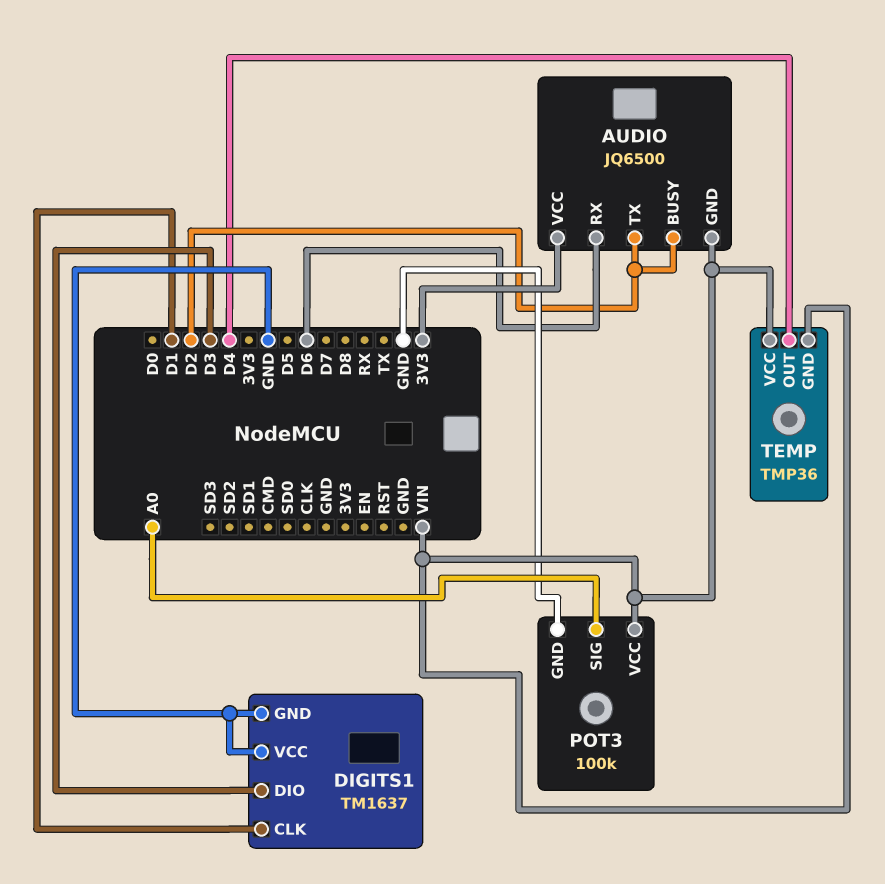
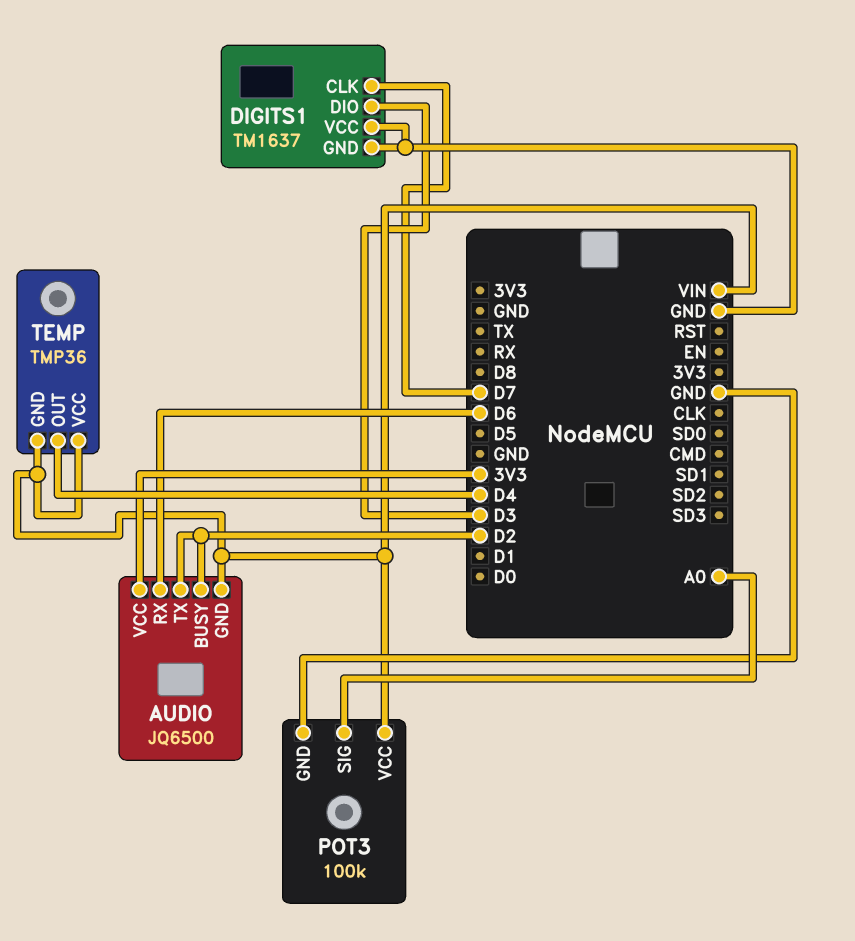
DIGITS1 pin CLK: D1 -> D7

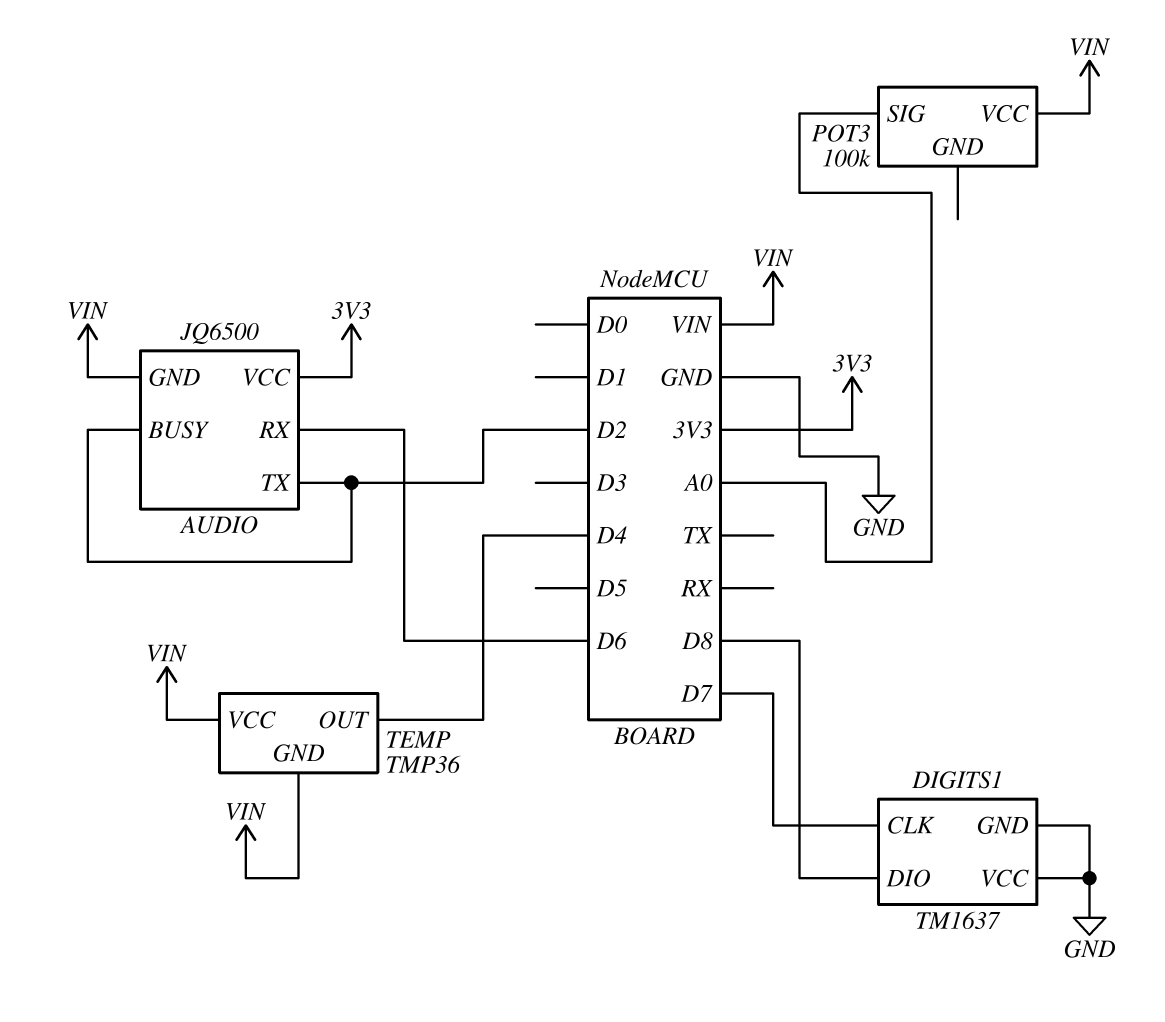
DIGITS1 pin DIO: D3 -> D8
POT3 pin GND: GND -> none

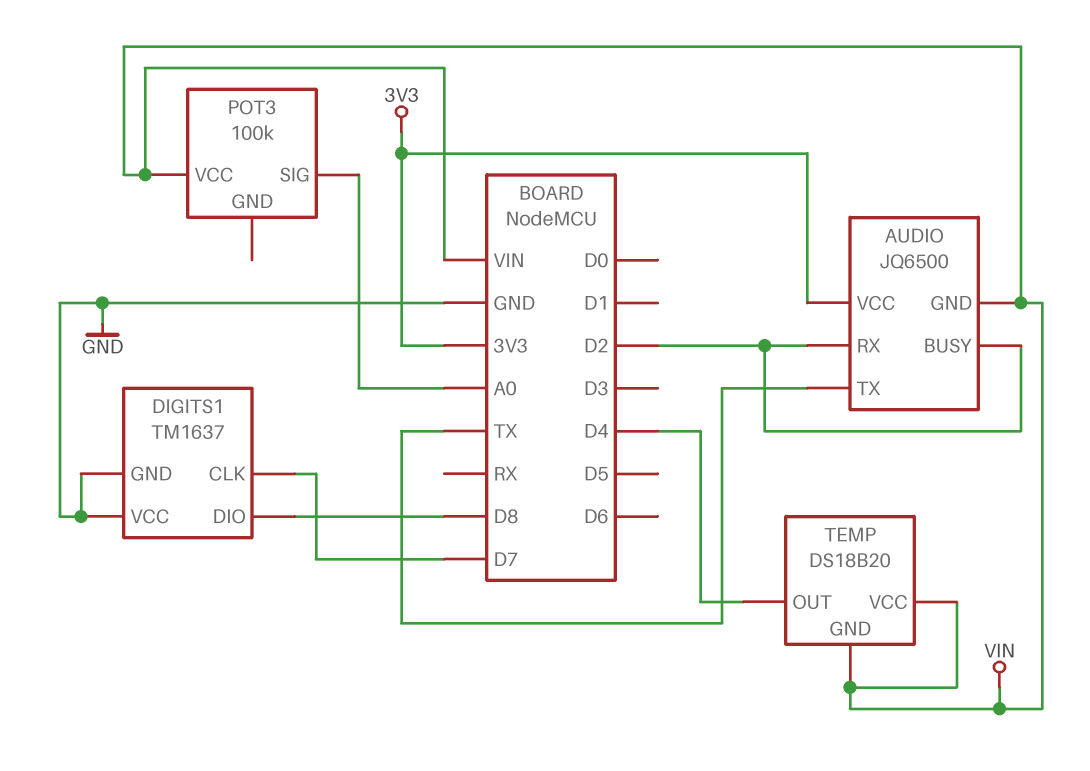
AUDIO pin RX: D6 -> D2
AUDIO pin TX: D2 -> TX
TEMP: TMP36 -> DS18B20

